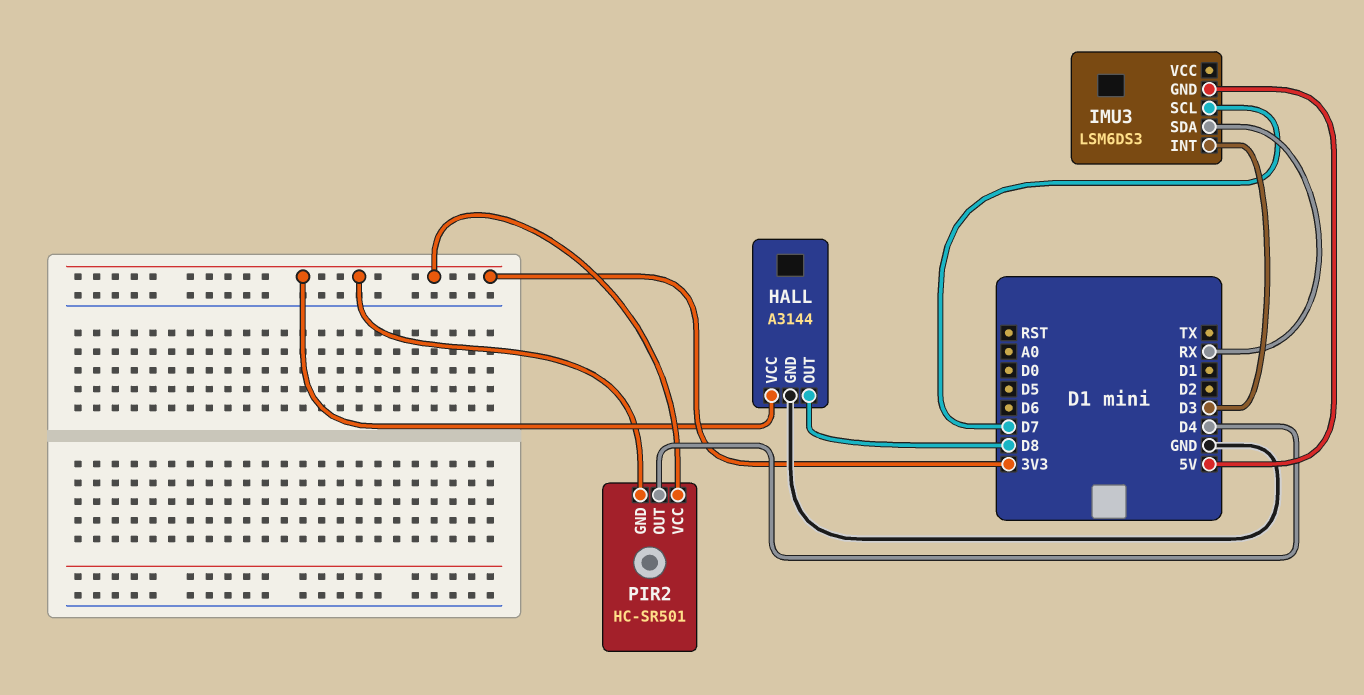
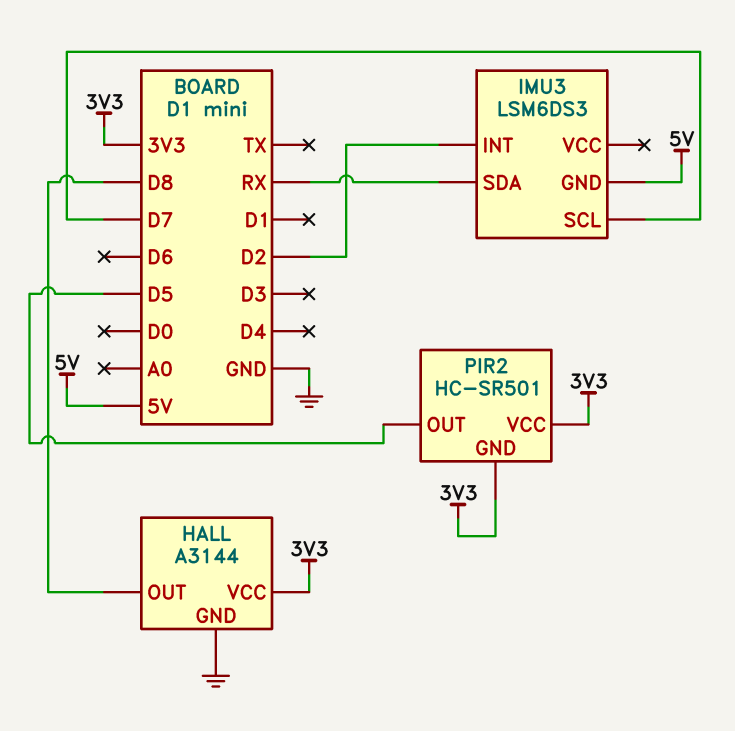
IMU3 pin INT: D3 -> D2
PIR2 pin OUT: D4 -> D5

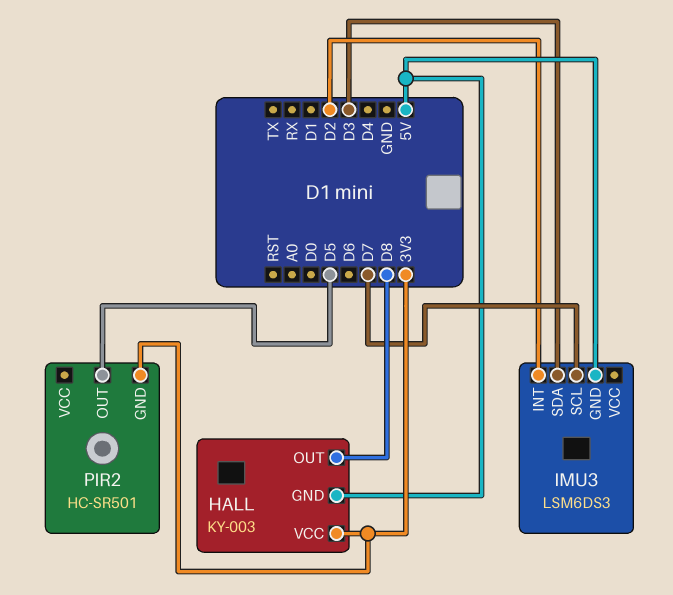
HALL: A3144 -> KY-003
HALL pin GND: GND -> 5V
IMU3 pin SDA: RX -> D3
PIR2 pin VCC: 3V3 -> none

